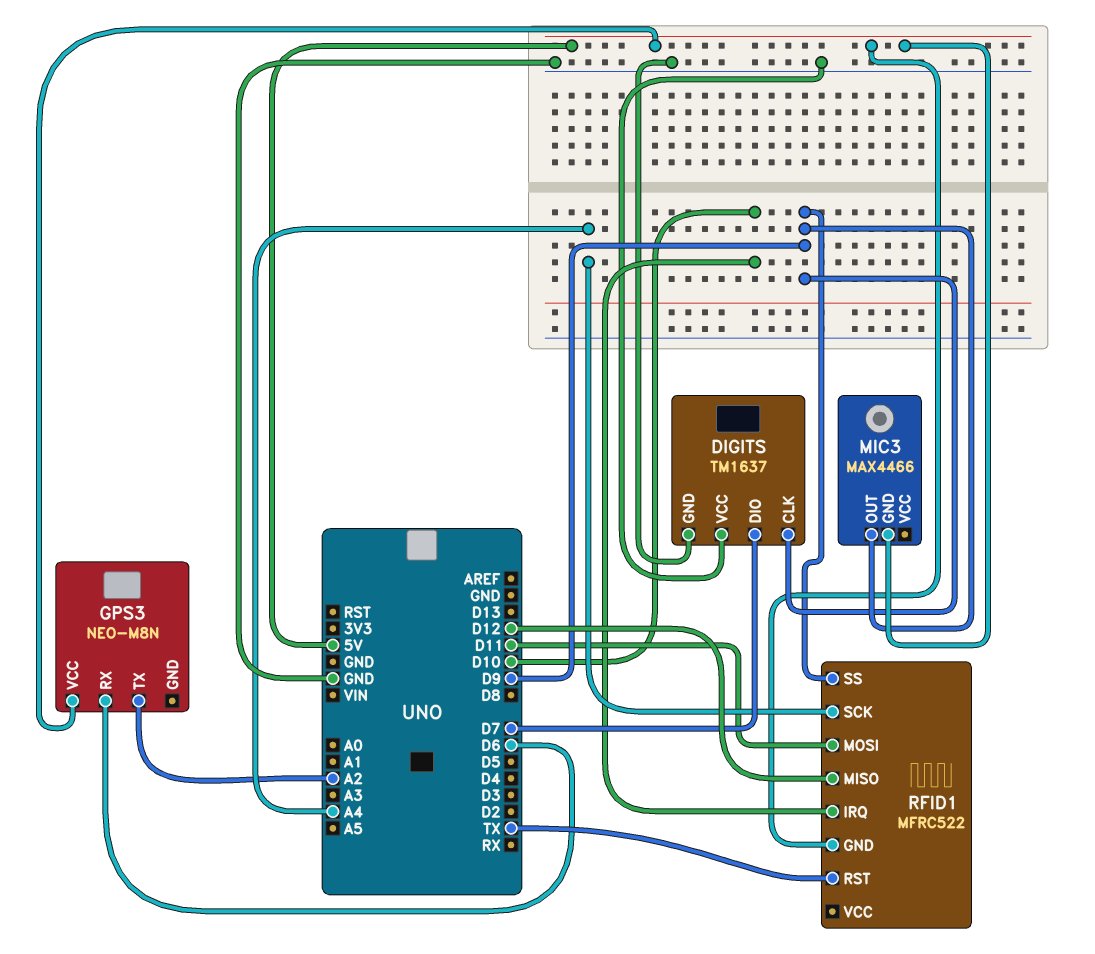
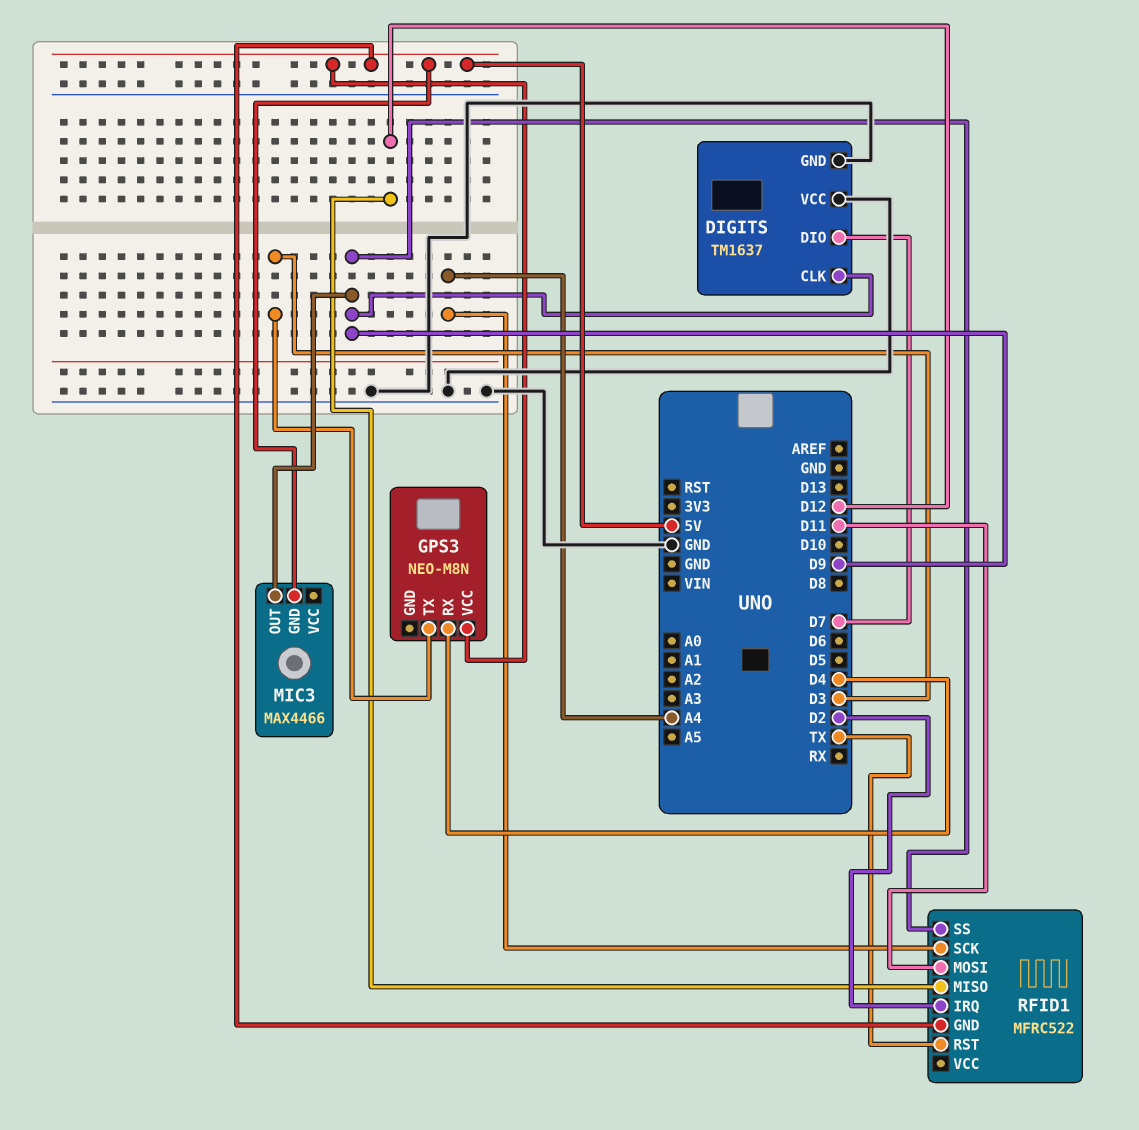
GPS3 pin RX: D6 -> D4
GPS3 pin TX: A2 -> D3
RFID1 pin IRQ: D10 -> D2

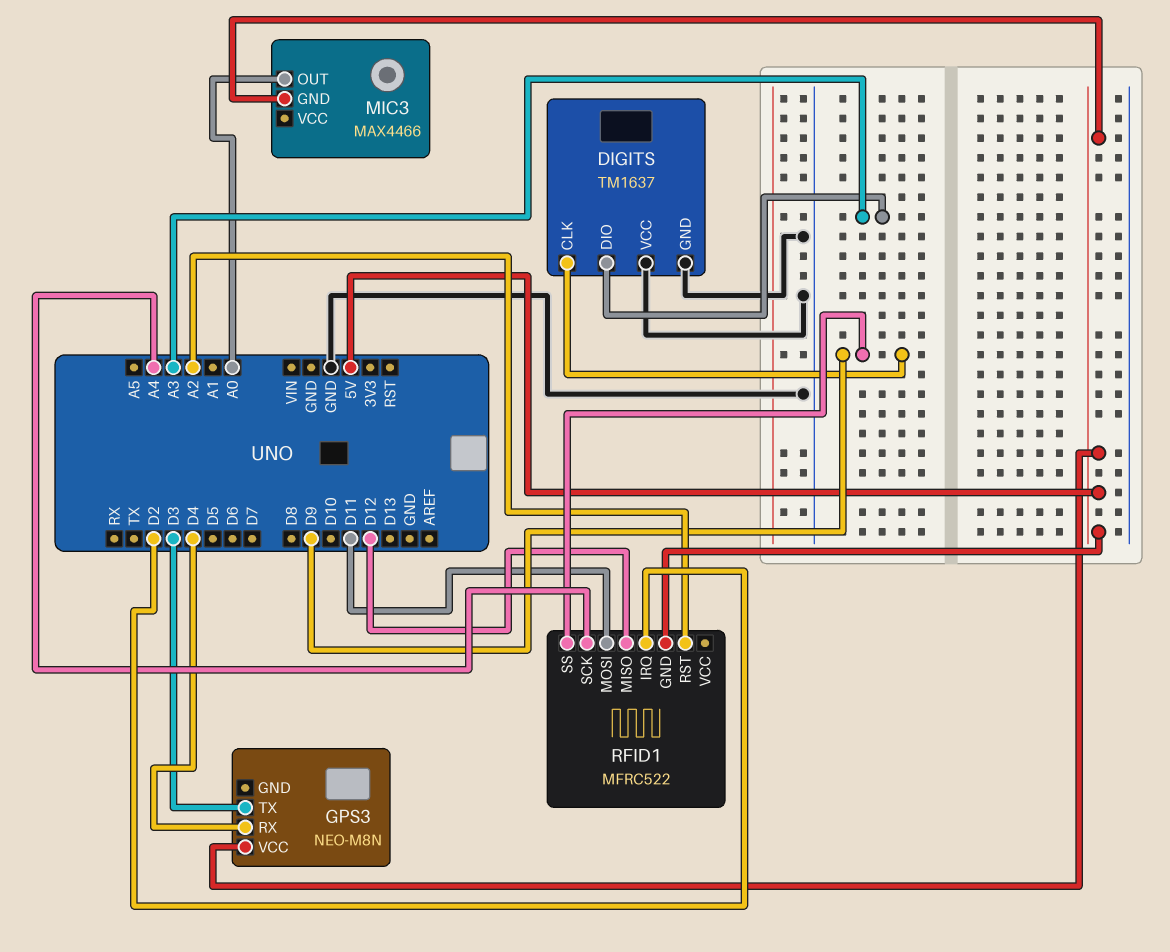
DIGITS pin DIO: D7 -> A3
MIC3 pin OUT: D9 -> A0
RFID1 pin RST: TX -> A2

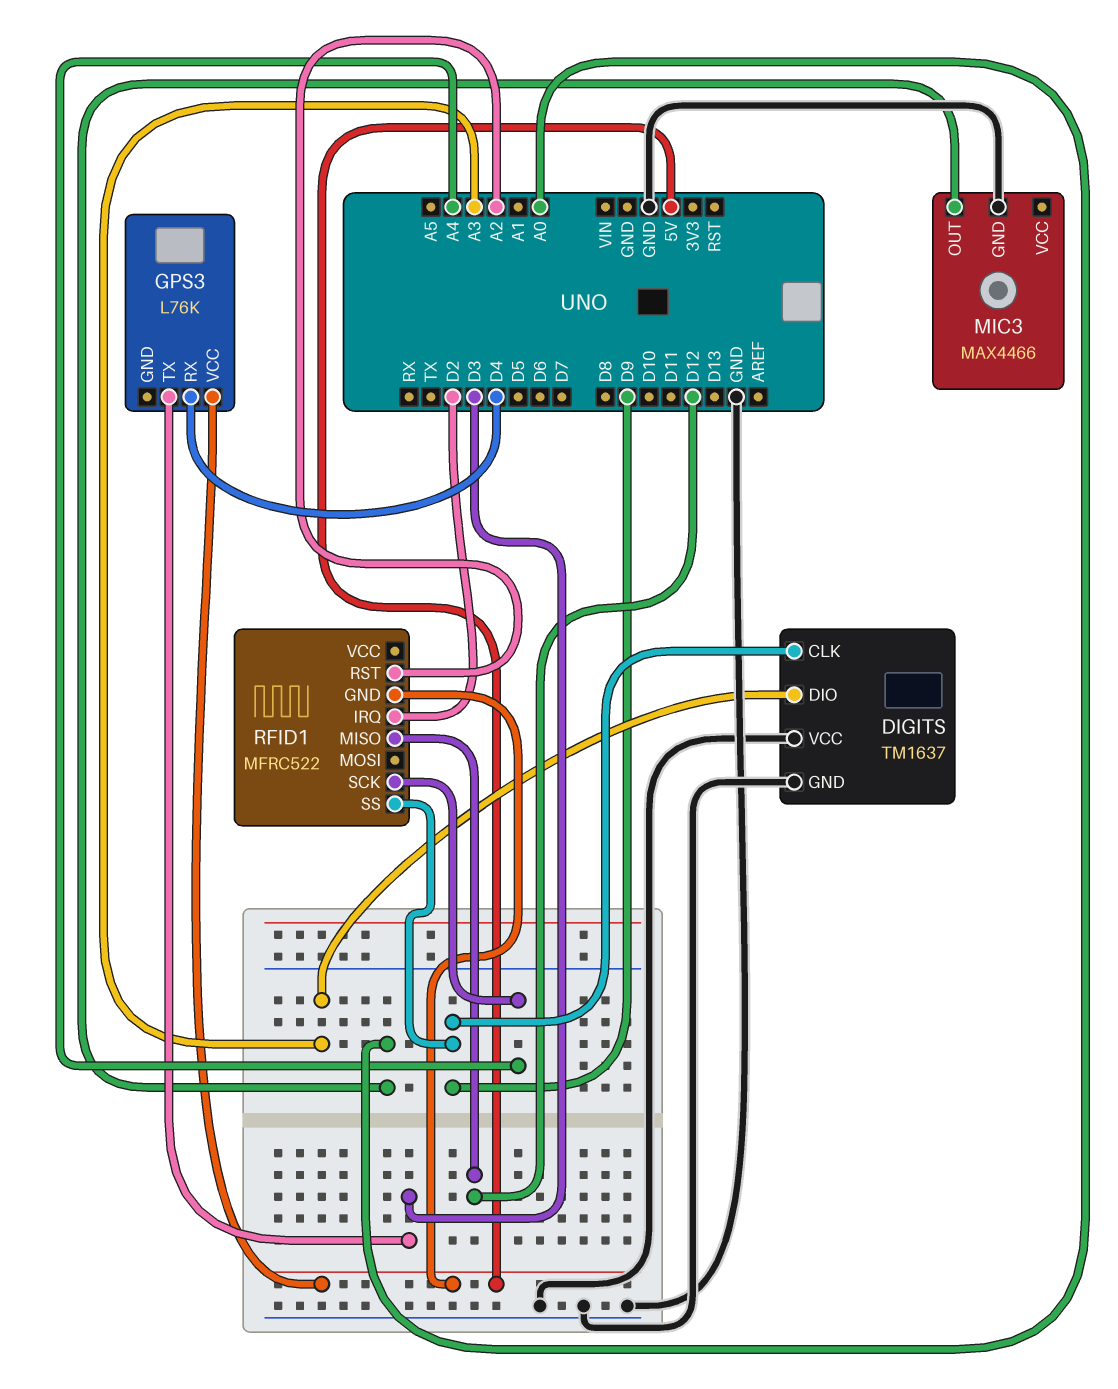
GPS3: NEO-M8N -> L76K
MIC3 pin GND: 5V -> GND
RFID1 pin MOSI: D11 -> none

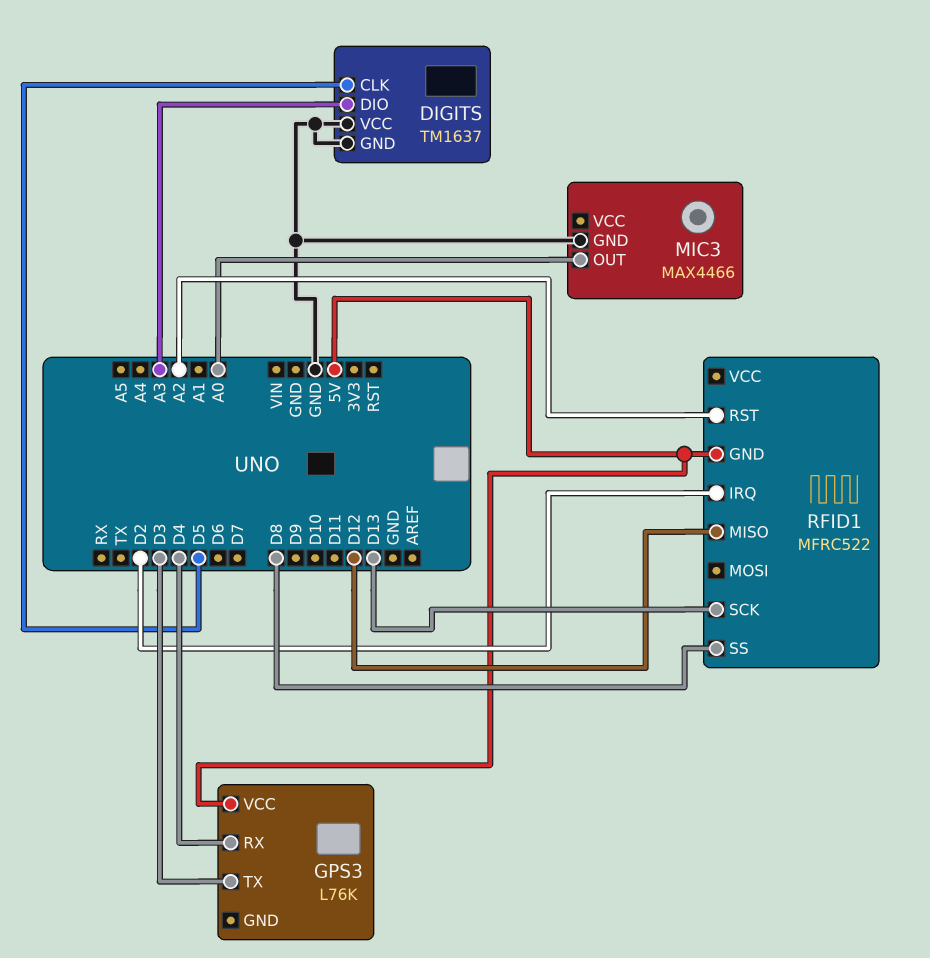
DIGITS pin CLK: D9 -> D5
RFID1 pin SCK: A4 -> D13
RFID1 pin SS: D9 -> D8

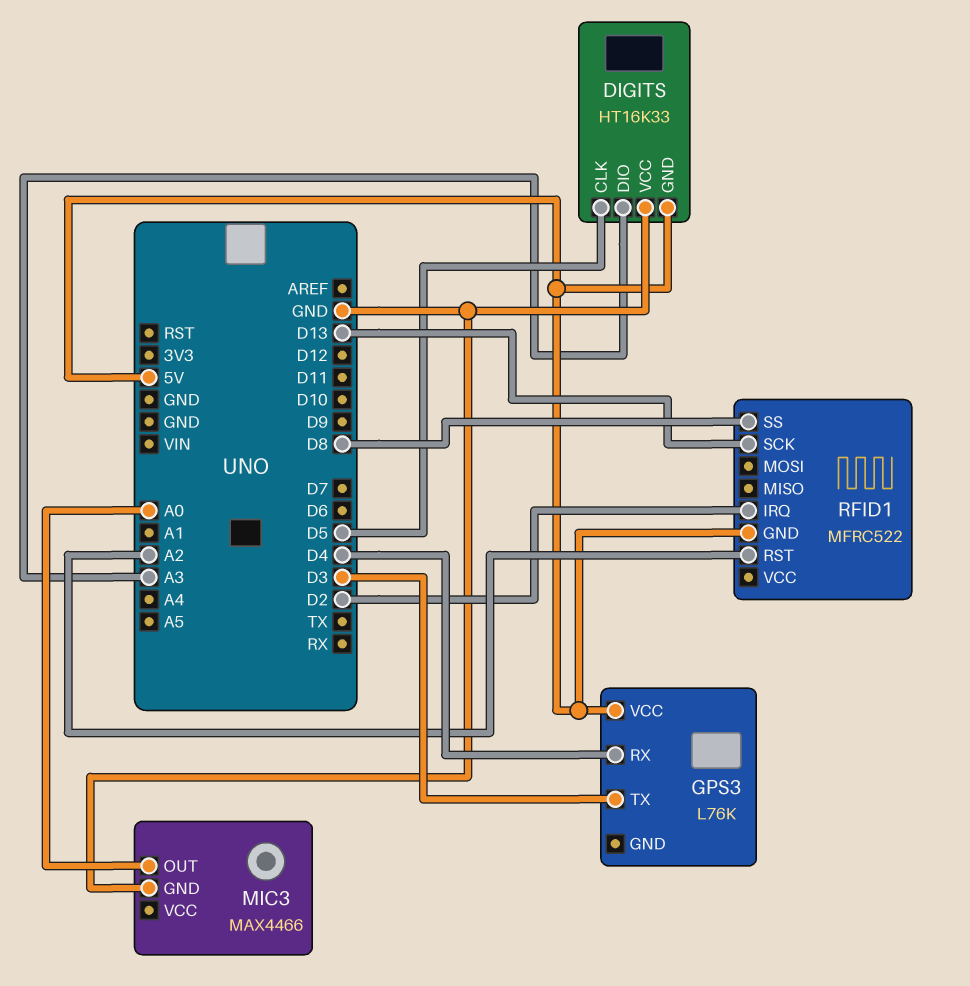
DIGITS: TM1637 -> HT16K33
DIGITS pin GND: GND -> 5V
RFID1 pin MISO: D12 -> none

